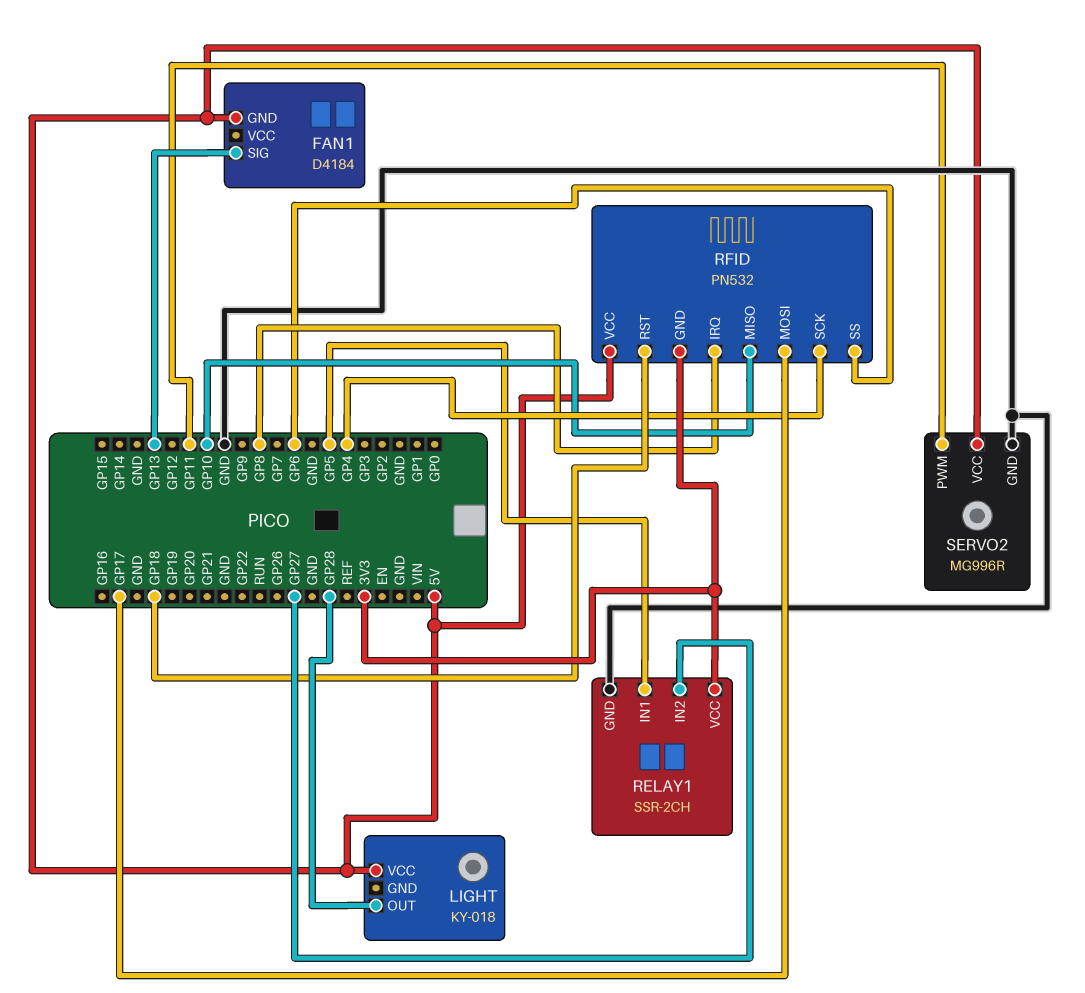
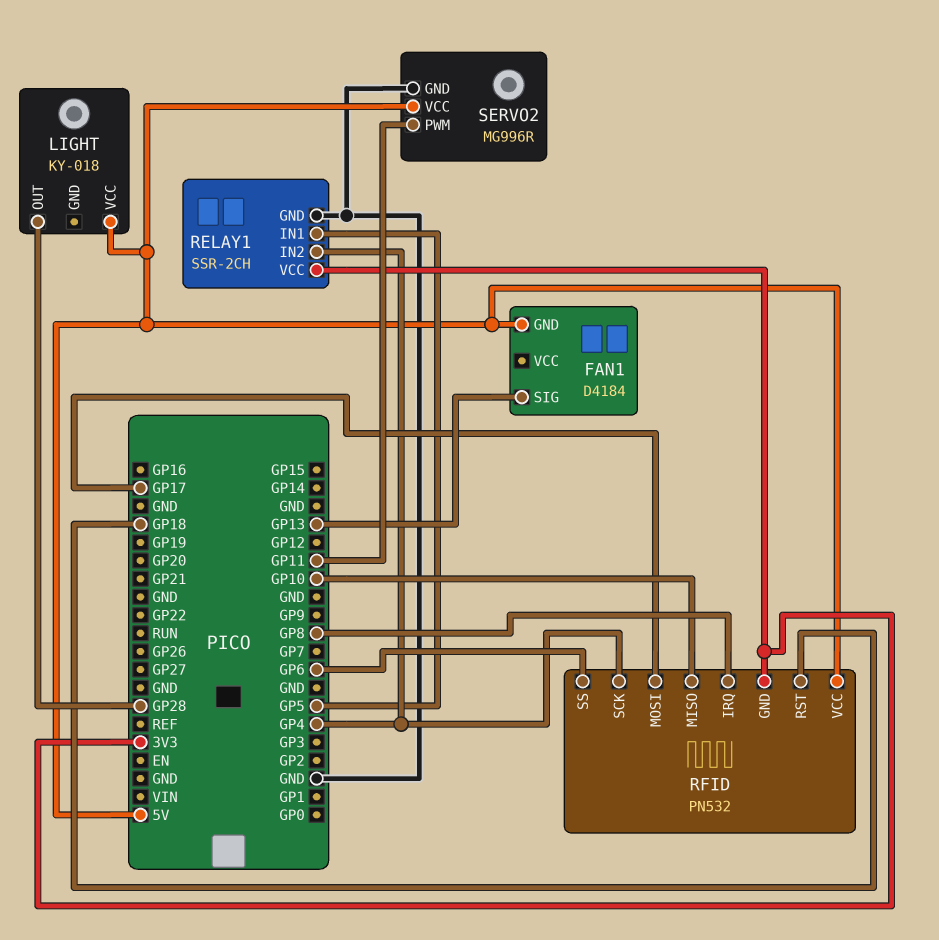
RELAY1 pin IN2: GP27 -> GP4

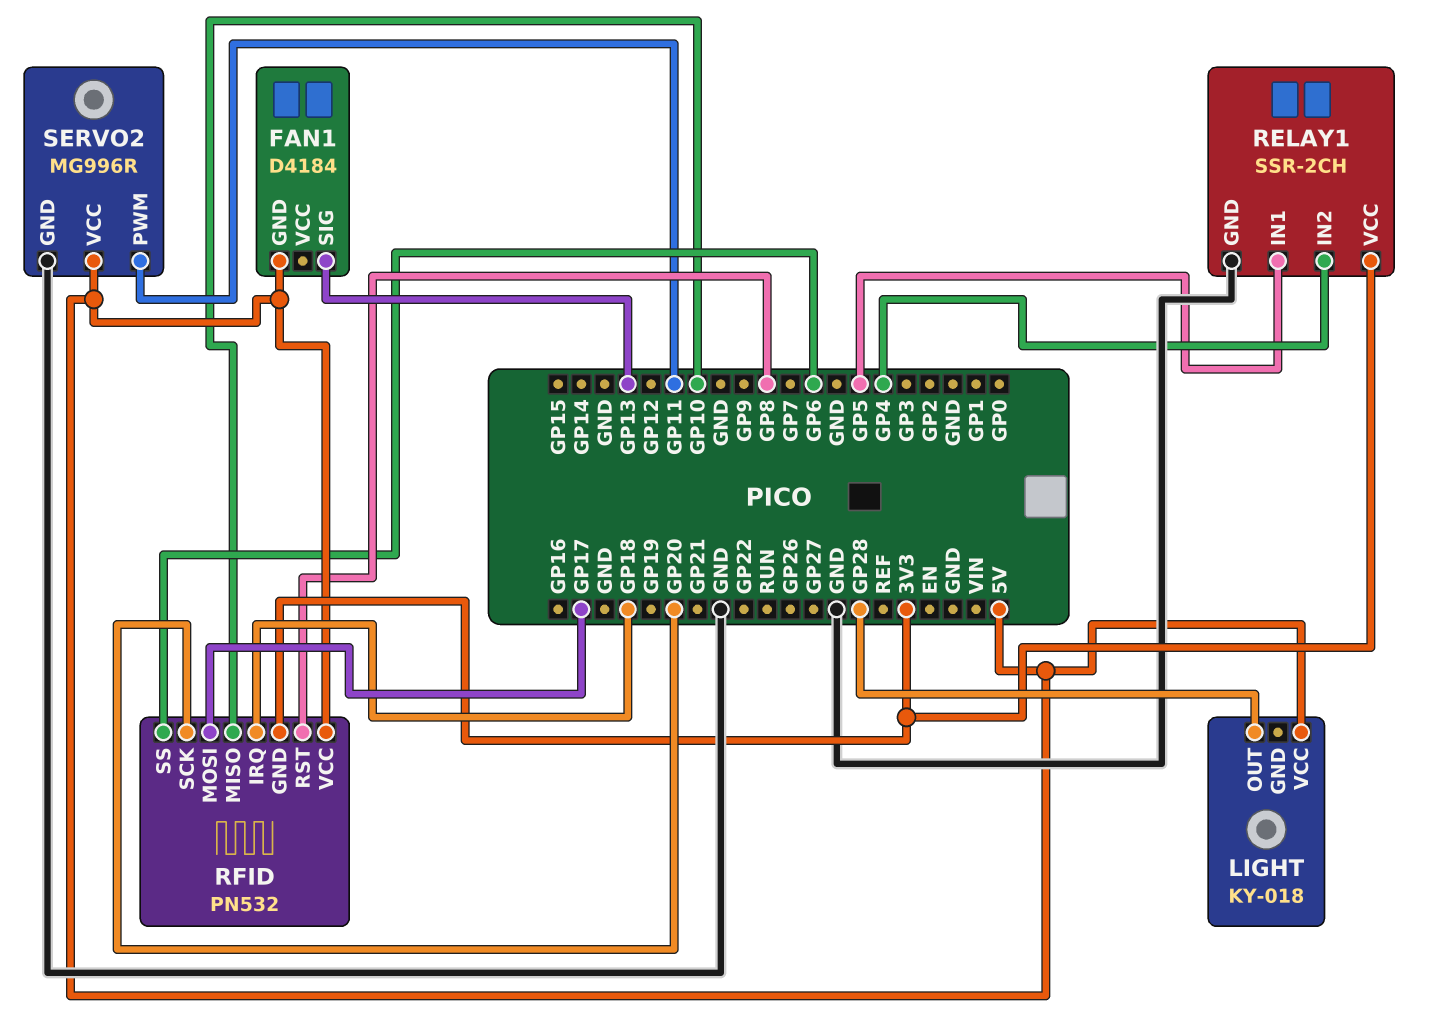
RFID pin IRQ: GP8 -> GP18
RFID pin RST: GP18 -> GP8
RFID pin SCK: GP4 -> GP20

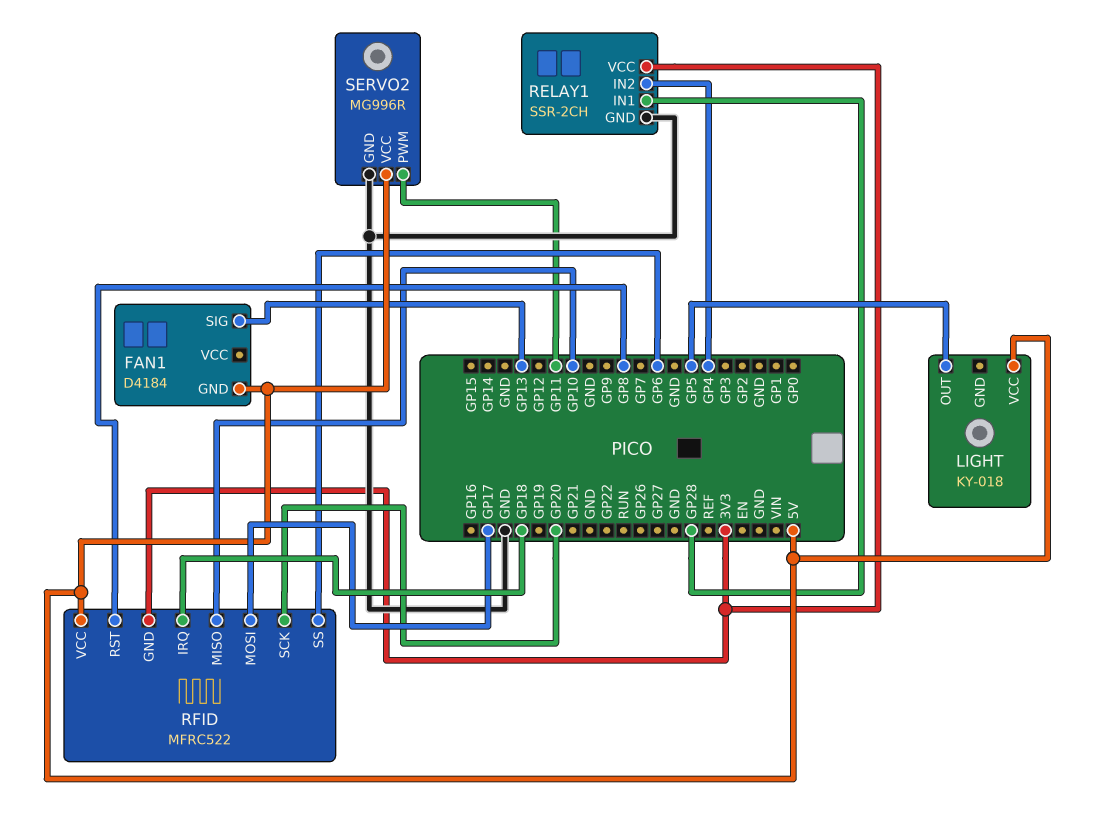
LIGHT pin OUT: GP28 -> GP5
RELAY1 pin IN1: GP5 -> GP28
RFID: PN532 -> MFRC522

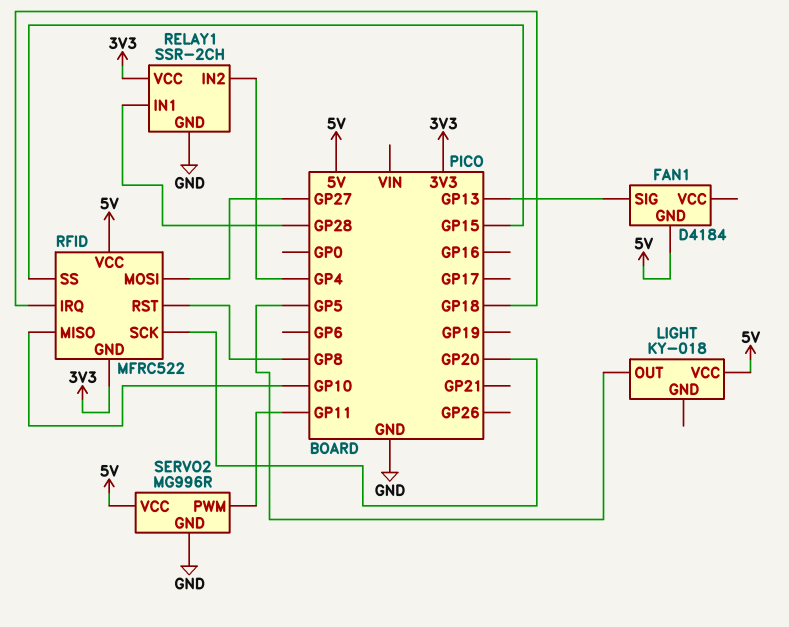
RFID pin MOSI: GP17 -> GP27
RFID pin SS: GP6 -> GP15

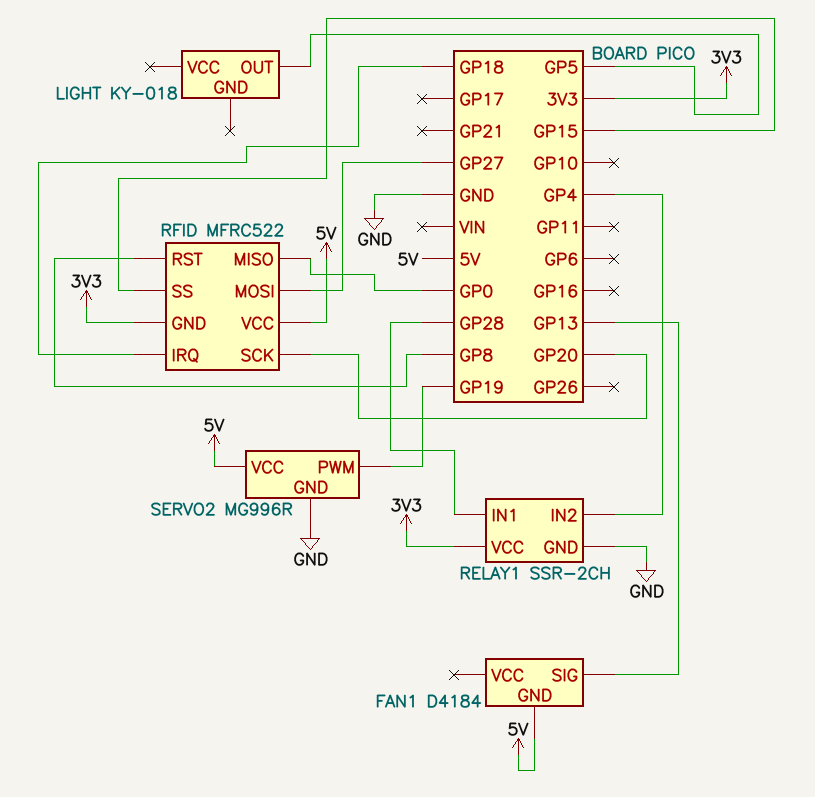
LIGHT pin VCC: 5V -> none
RFID pin MISO: GP10 -> GP0
SERVO2 pin PWM: GP11 -> GP19

